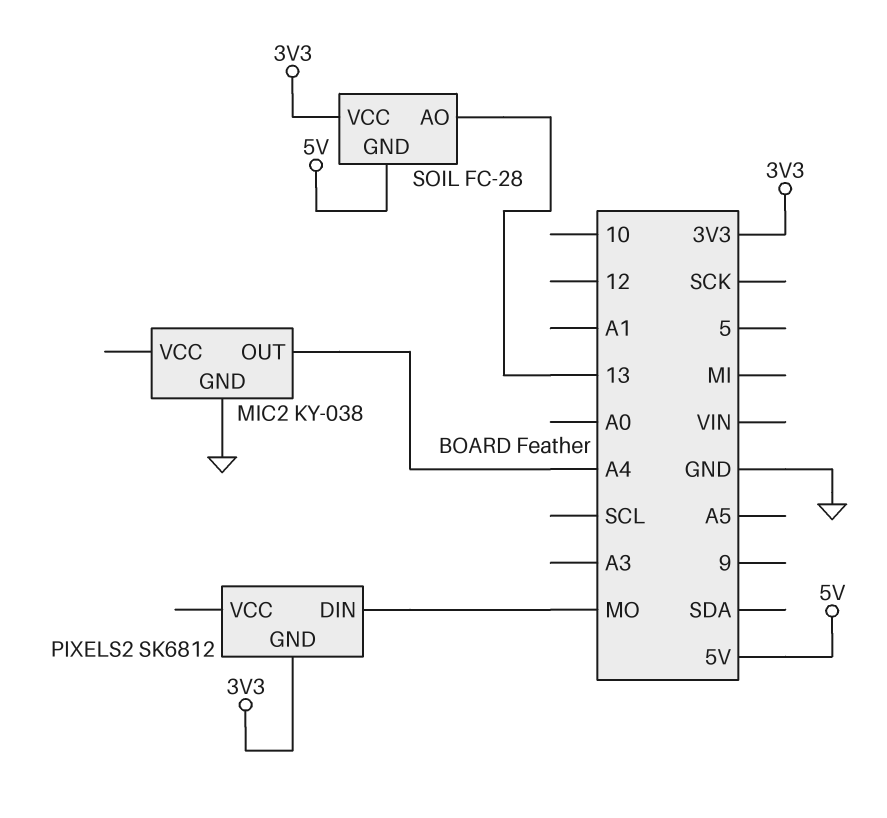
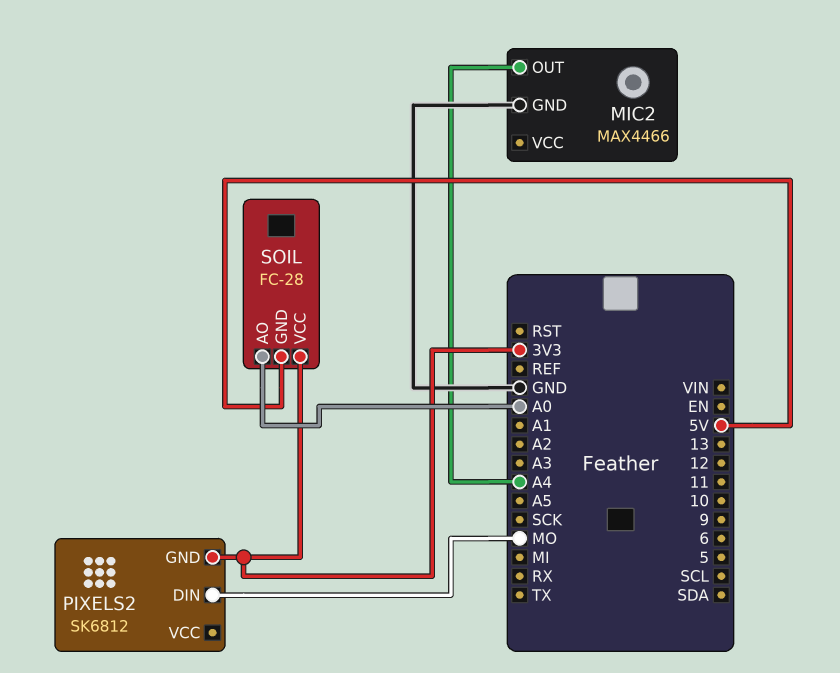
MIC2: KY-038 -> MAX4466
SOIL pin AO: 13 -> A0

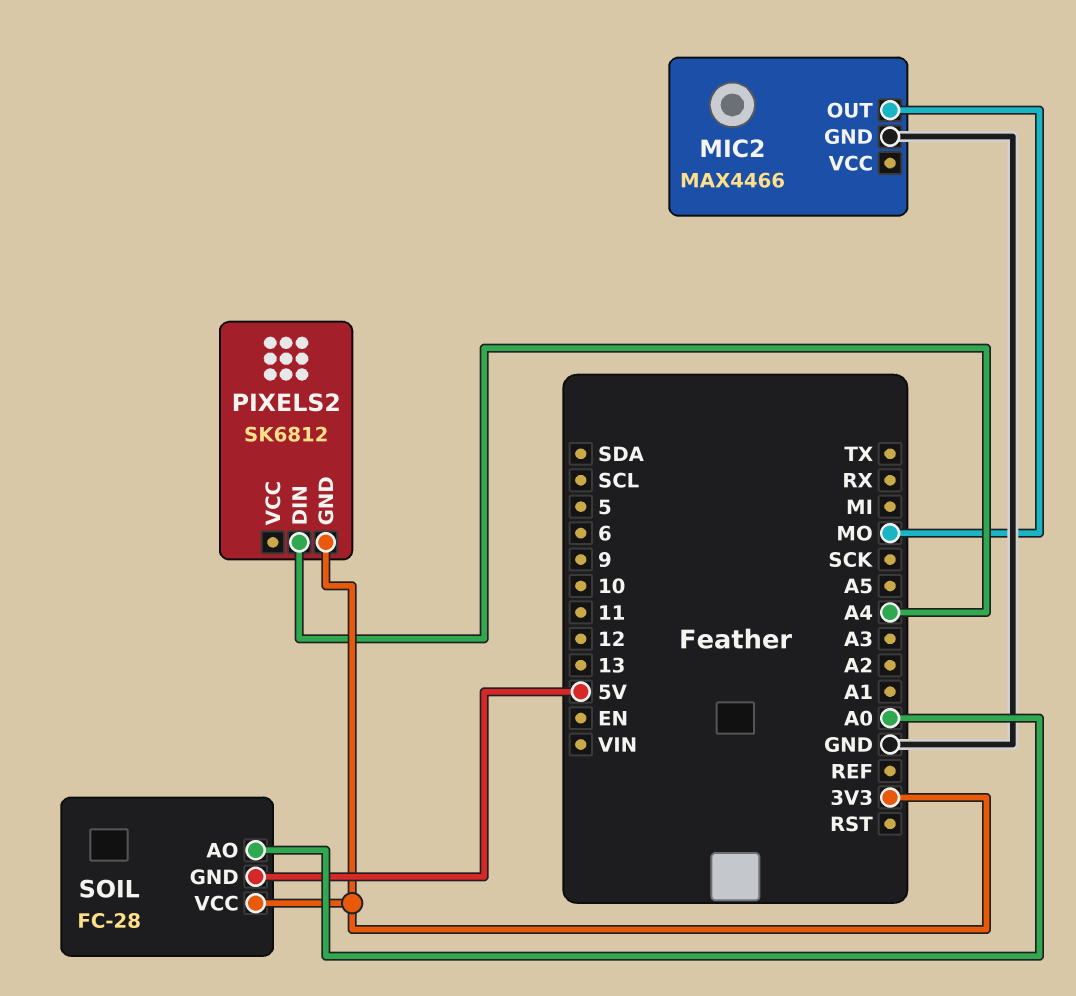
MIC2 pin OUT: A4 -> MO
PIXELS2 pin DIN: MO -> A4

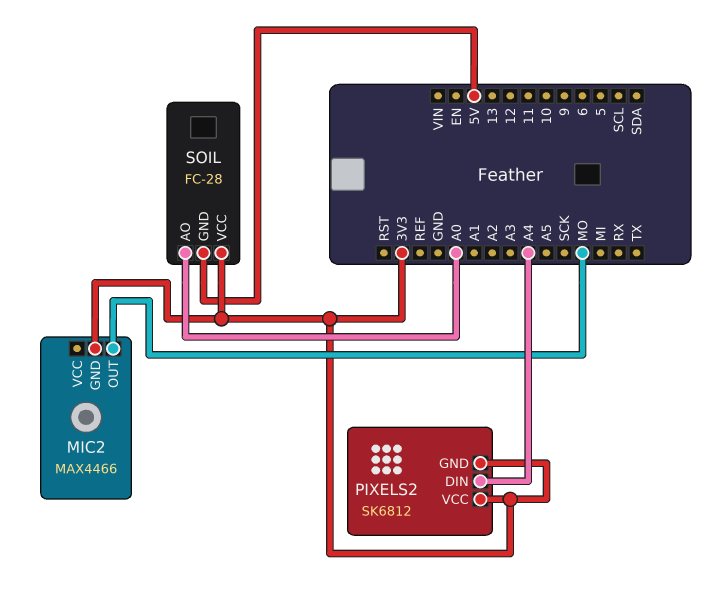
MIC2 pin GND: GND -> 3V3
PIXELS2 pin VCC: none -> 3V3

